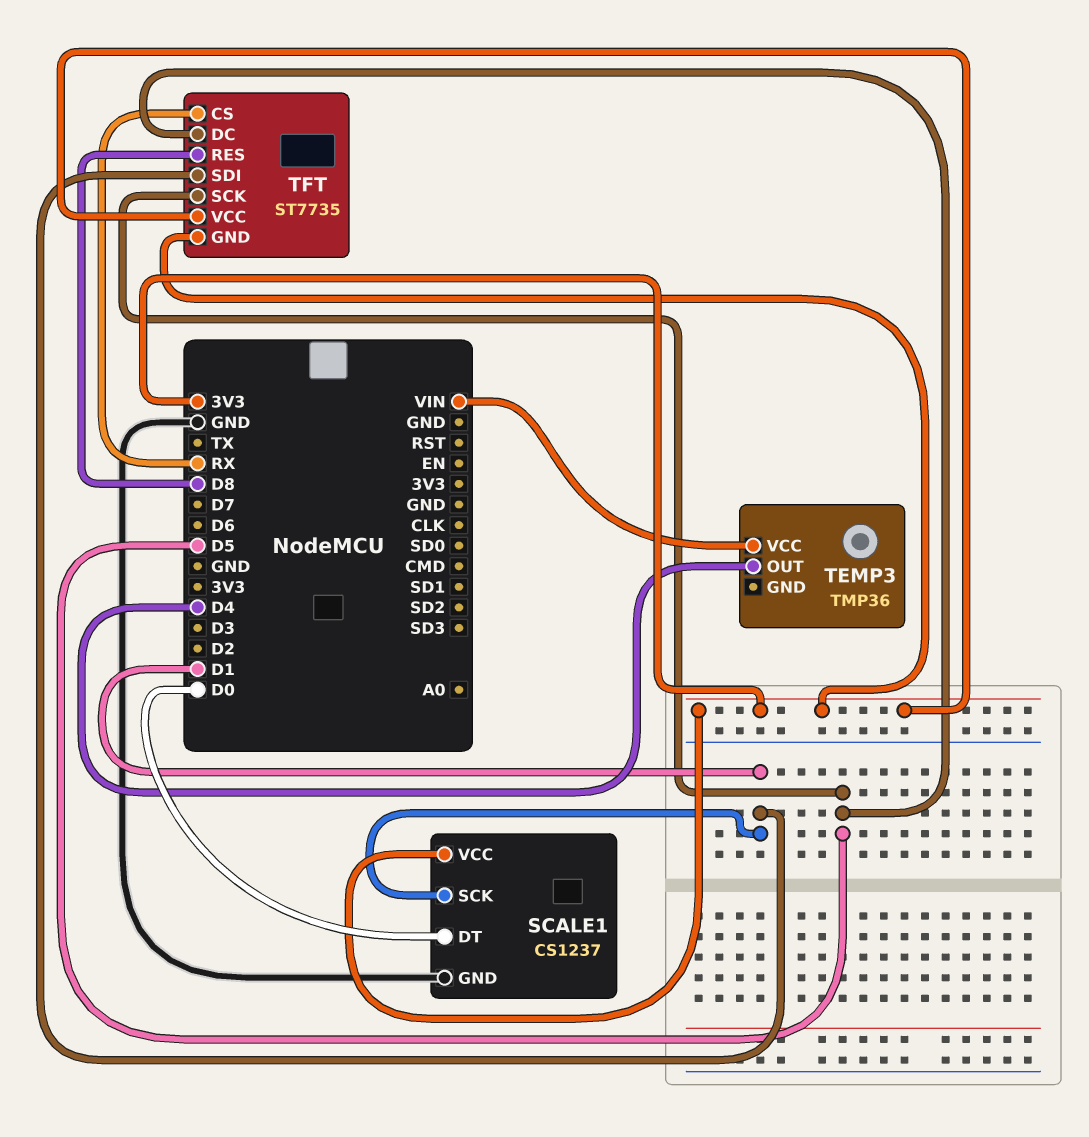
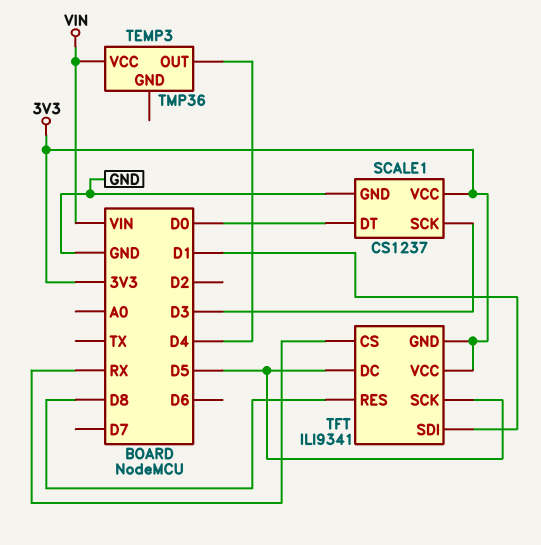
SCALE1 pin SCK: D1 -> D3
TFT: ST7735 -> ILI9341

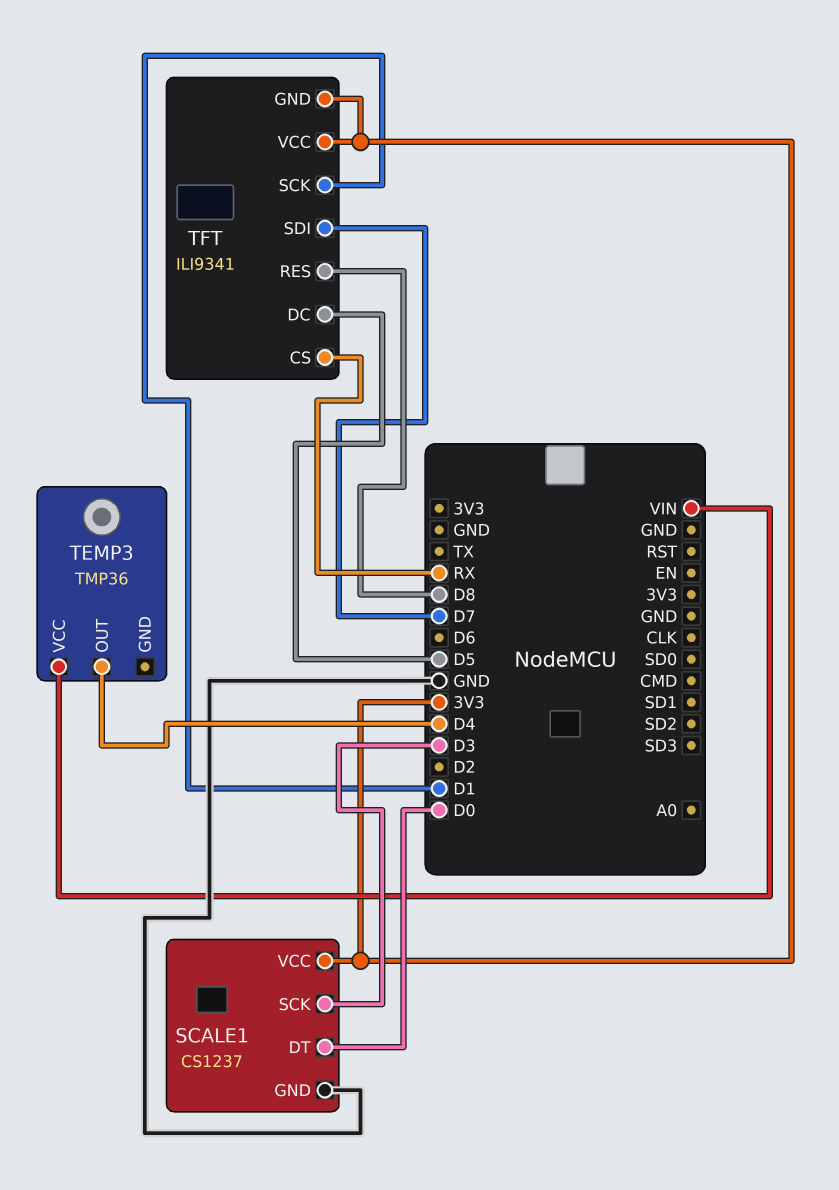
TFT pin SCK: D5 -> D1
TFT pin SDI: D1 -> D7

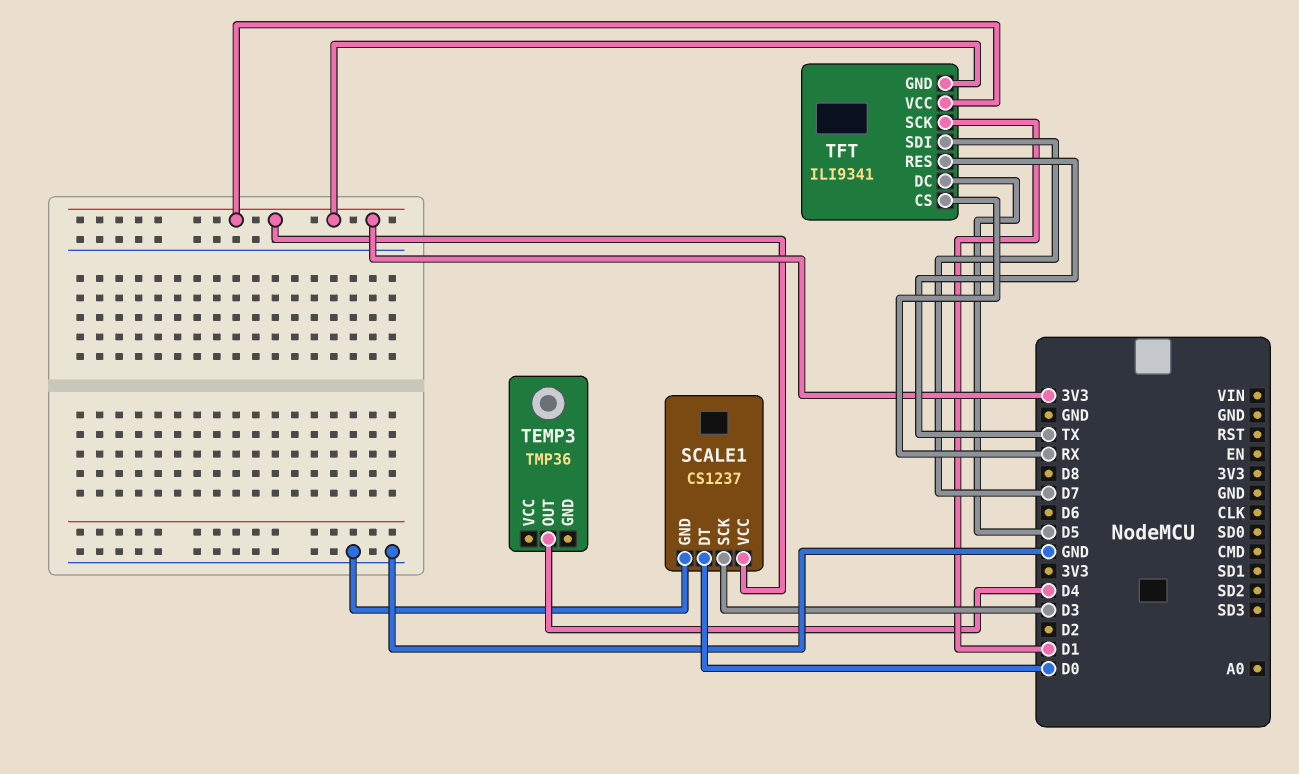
TEMP3 pin VCC: VIN -> none
TFT pin RES: D8 -> TX

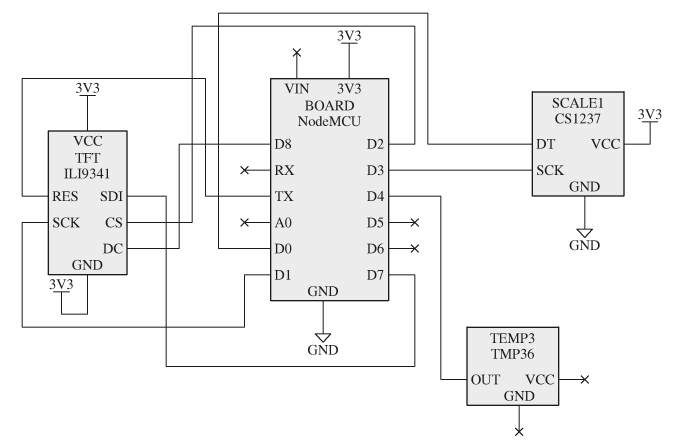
TFT pin CS: RX -> D2
TFT pin DC: D5 -> D8

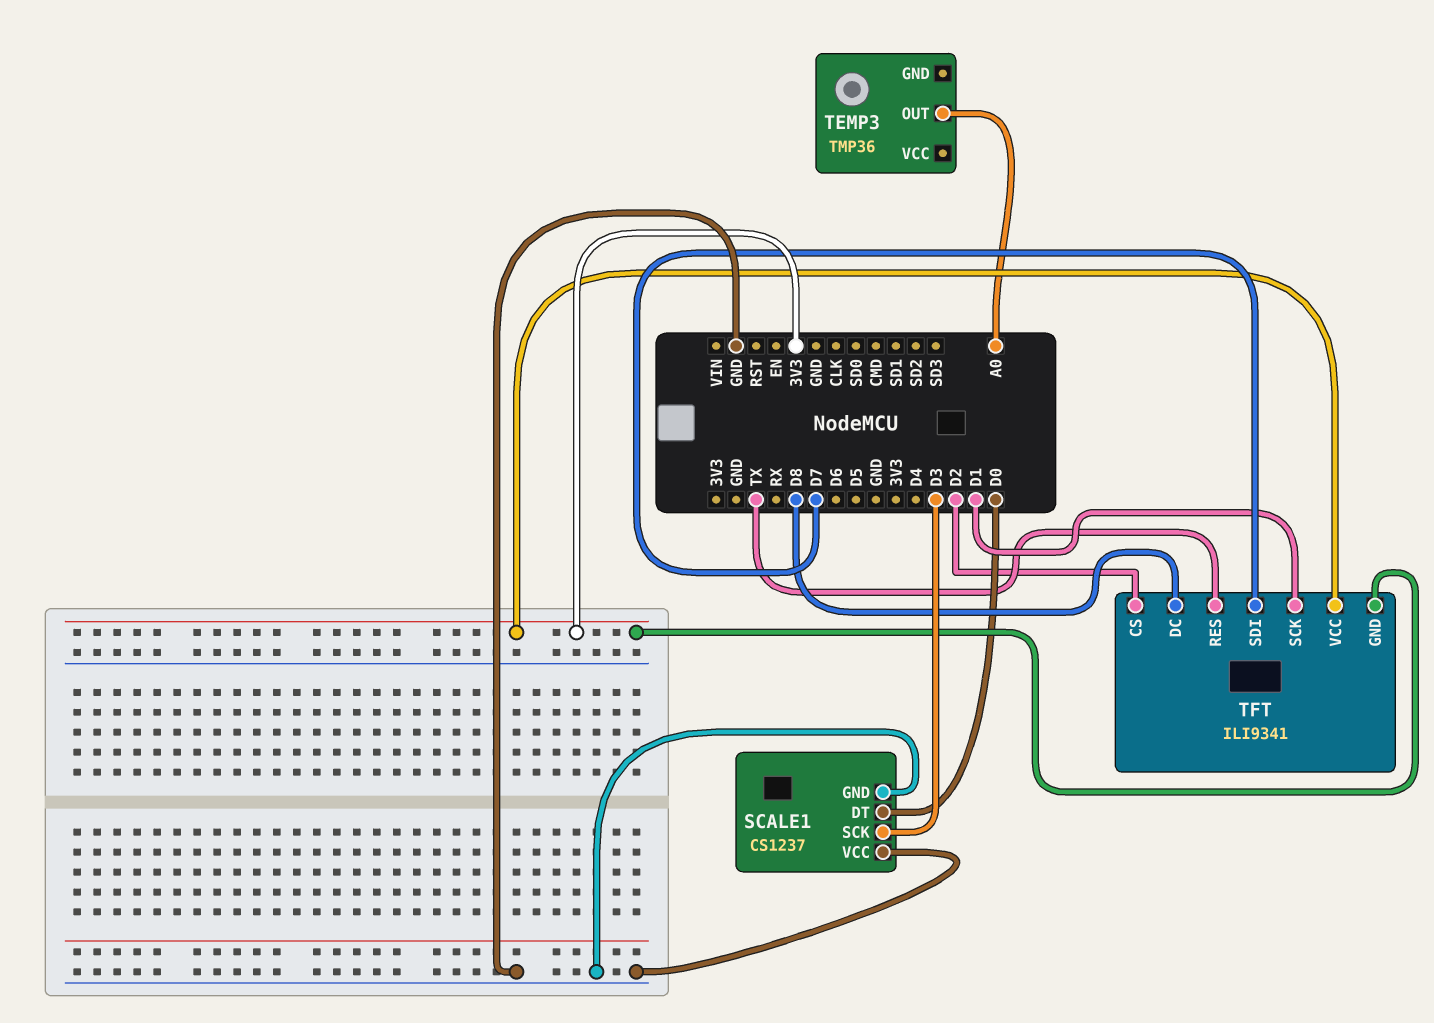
SCALE1 pin VCC: 3V3 -> GND
TEMP3 pin OUT: D4 -> A0

